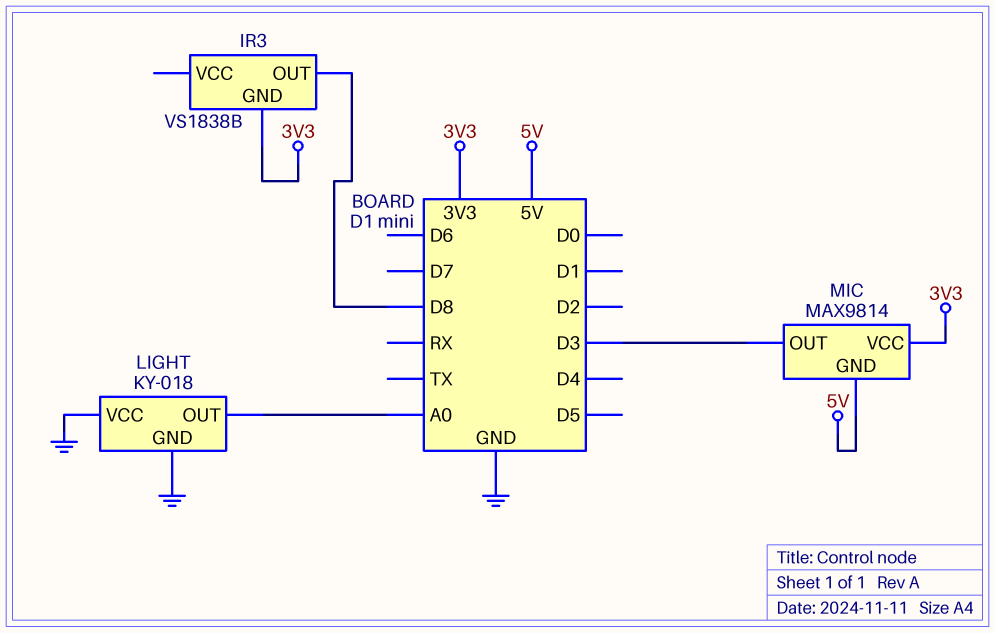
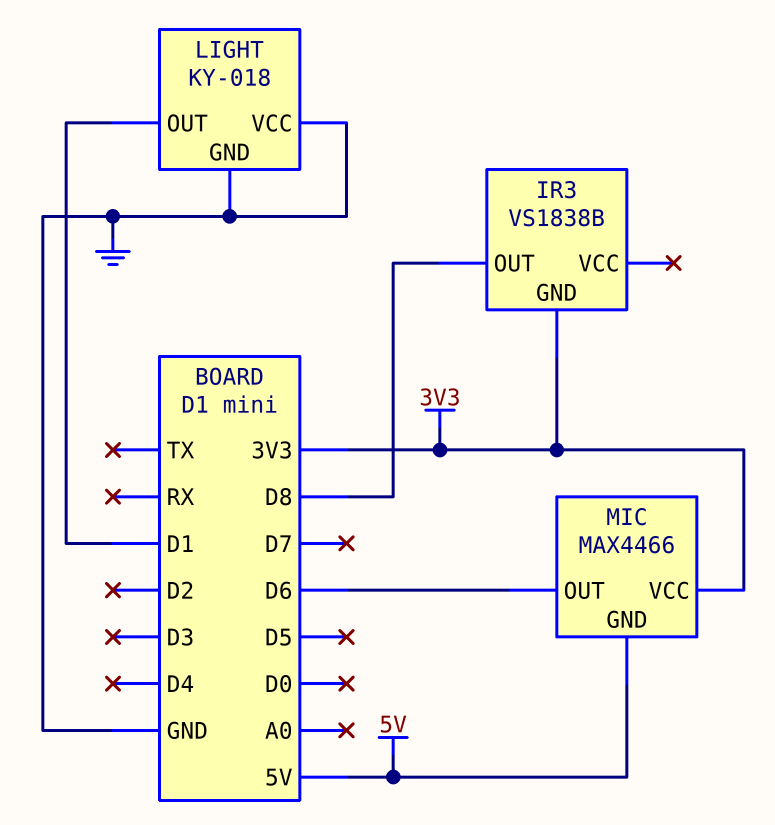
LIGHT pin OUT: A0 -> D1
MIC: MAX9814 -> MAX4466
MIC pin OUT: D3 -> D6

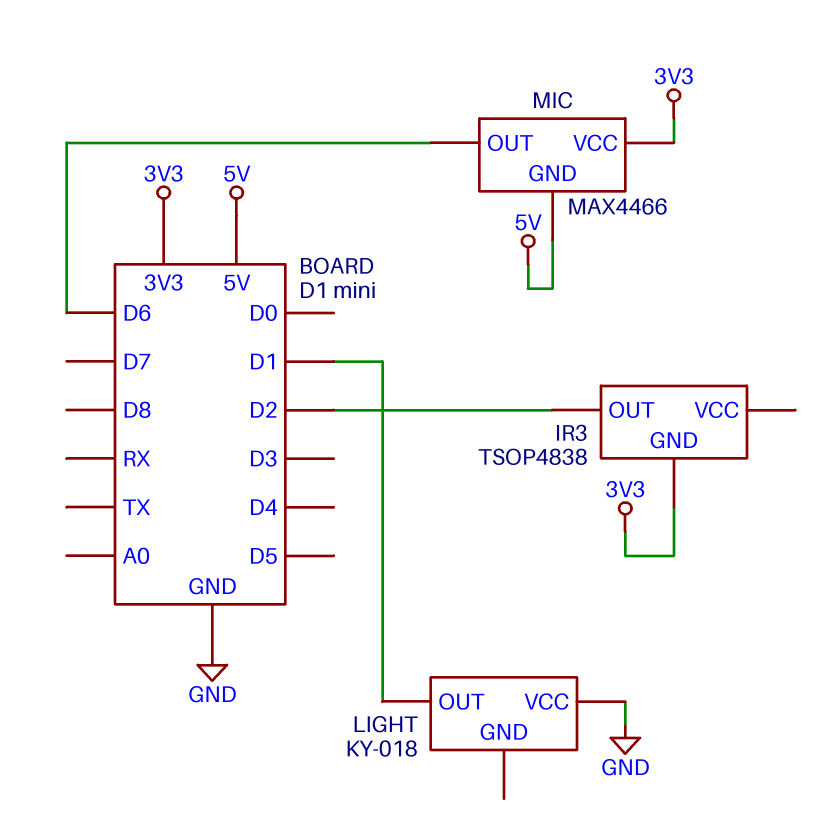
IR3: VS1838B -> TSOP4838
IR3 pin OUT: D8 -> D2
LIGHT pin GND: GND -> none

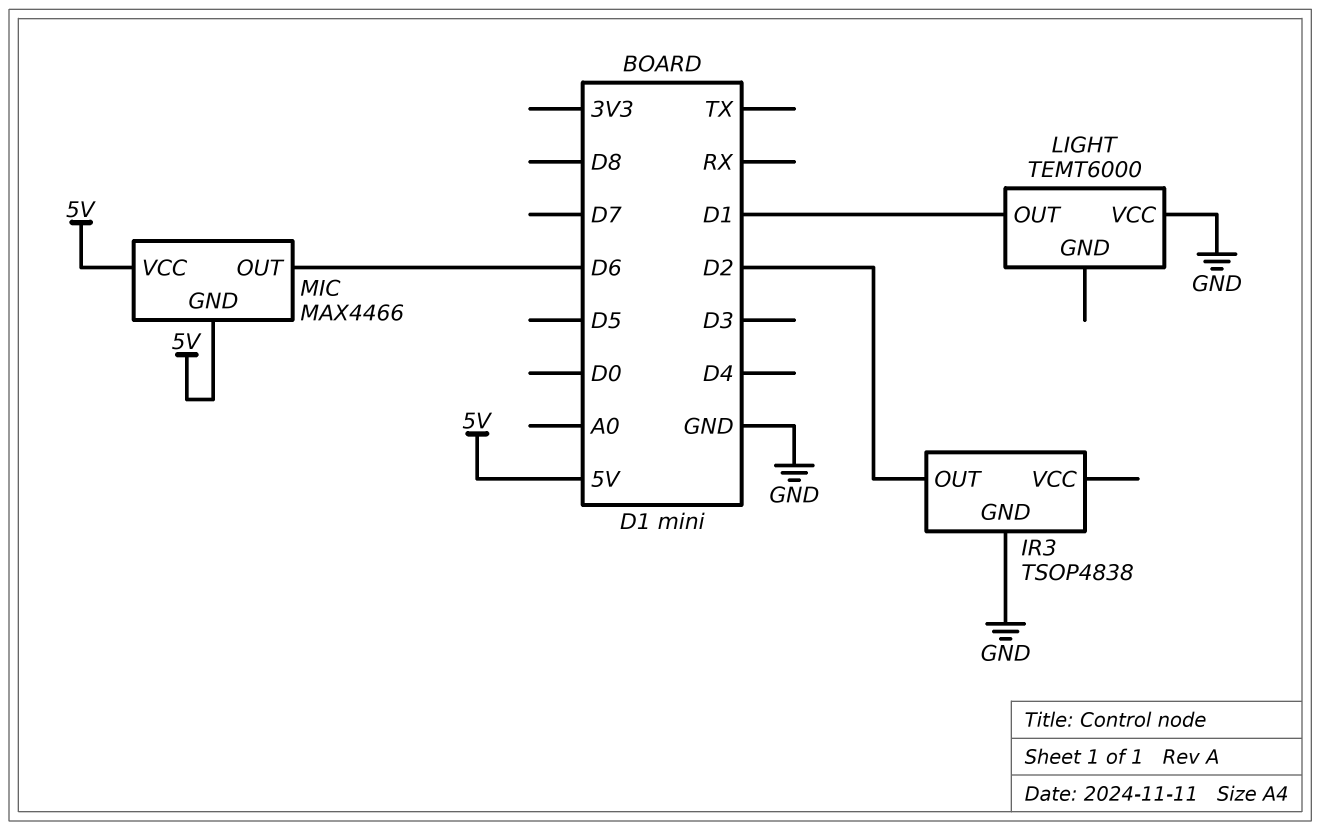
IR3 pin GND: 3V3 -> GND
LIGHT: KY-018 -> TEMT6000
MIC pin VCC: 3V3 -> 5V

